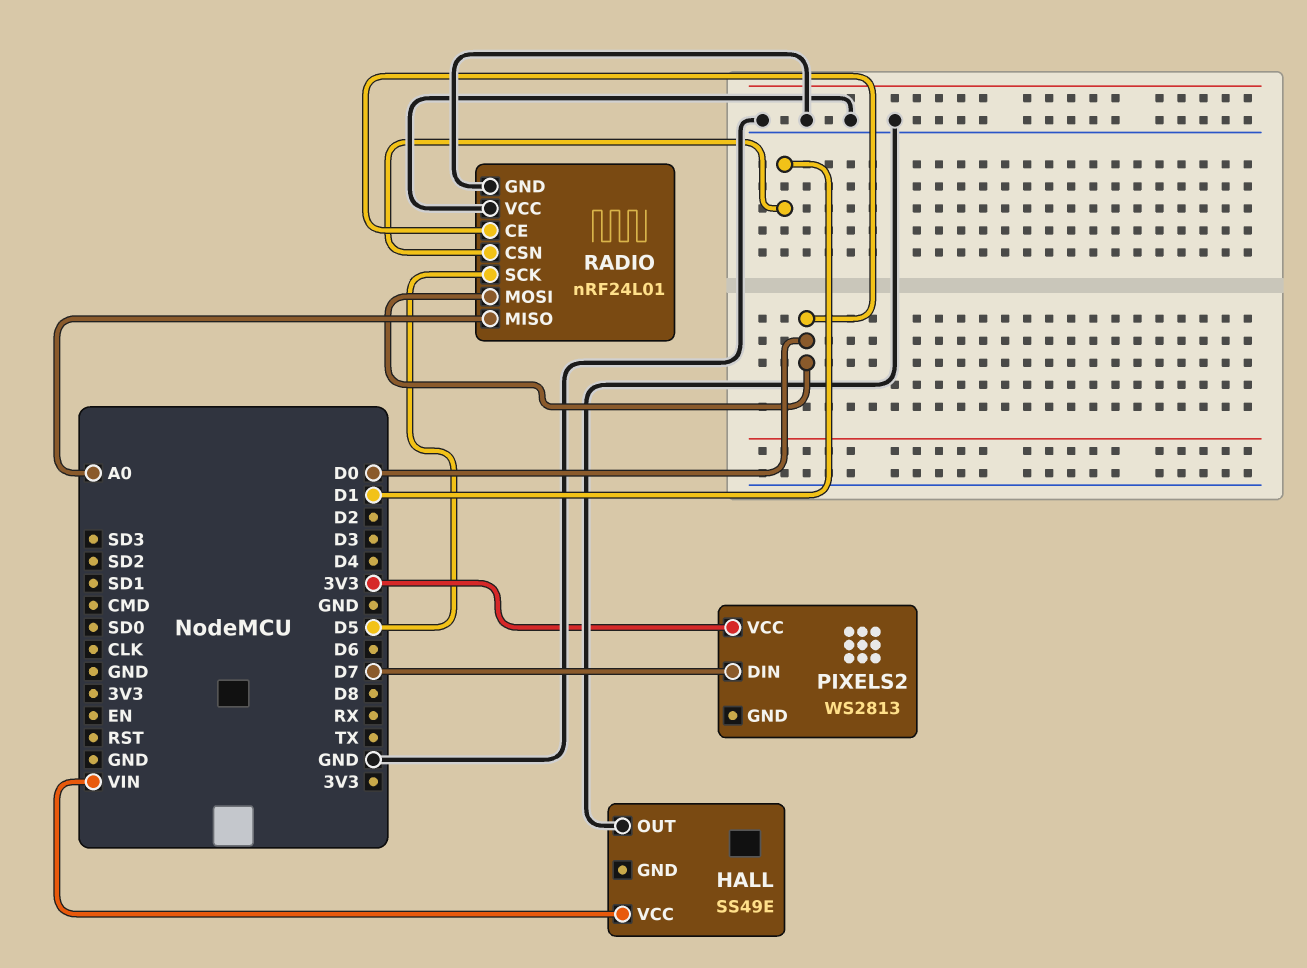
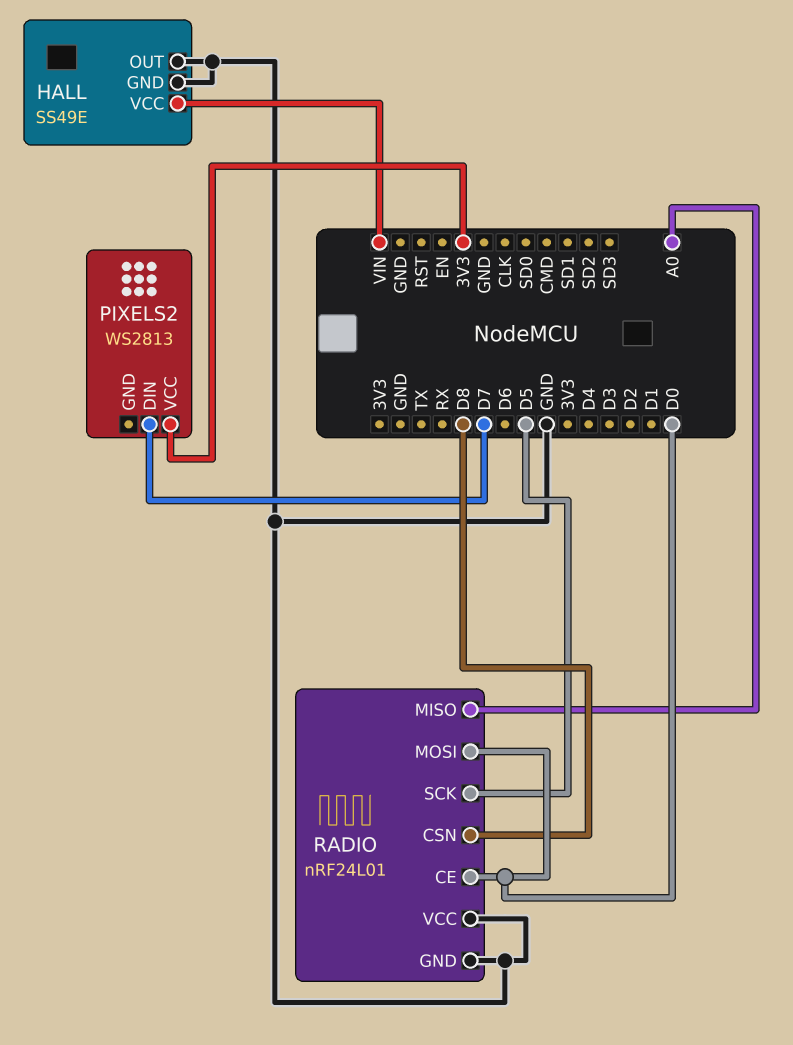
HALL pin GND: none -> GND
RADIO pin CSN: D1 -> D8

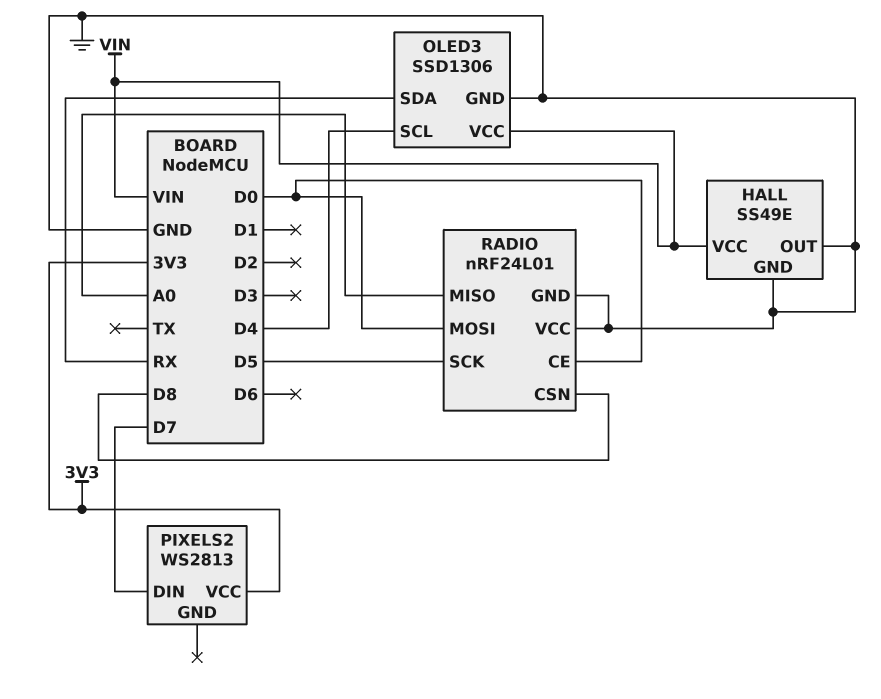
OLED3: none -> SSD1306
OLED3 pin GND: none -> GND
OLED3 pin SCL: none -> D4
OLED3 pin SDA: none -> RX
OLED3 pin VCC: none -> VIN

